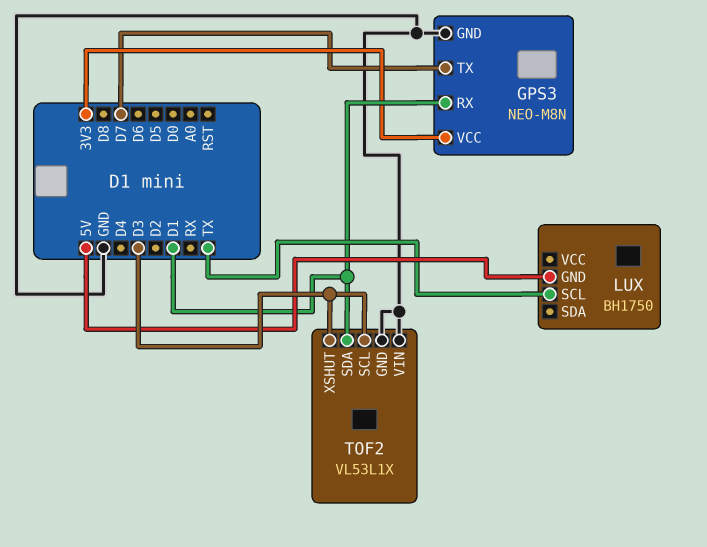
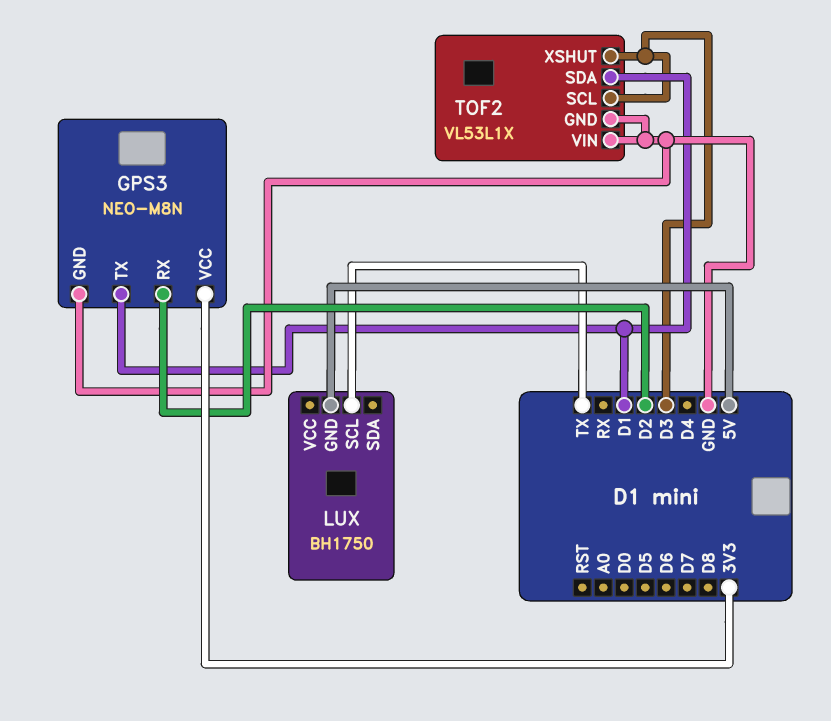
GPS3 pin RX: D1 -> D2
GPS3 pin TX: D7 -> D1

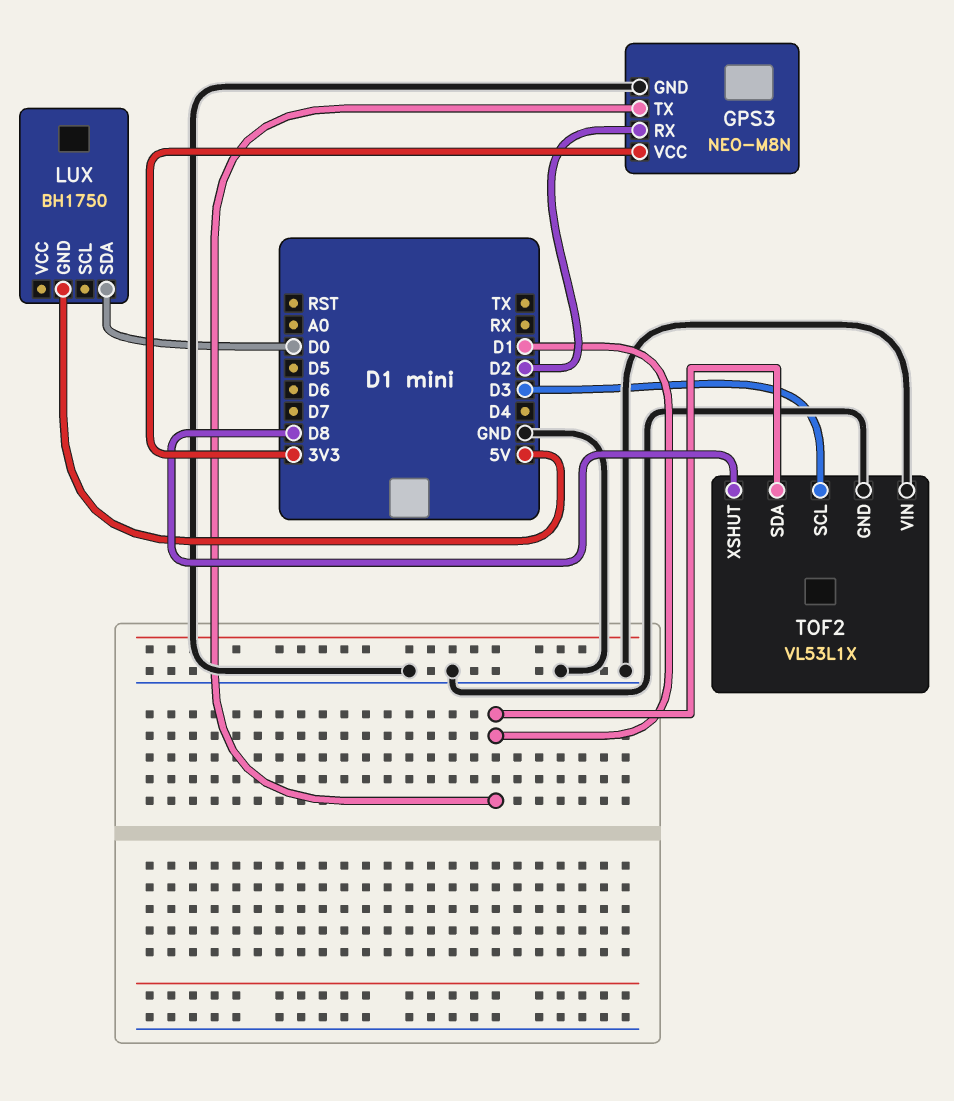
LUX pin SCL: TX -> none
LUX pin SDA: none -> D0
TOF2 pin XSHUT: D3 -> D8

